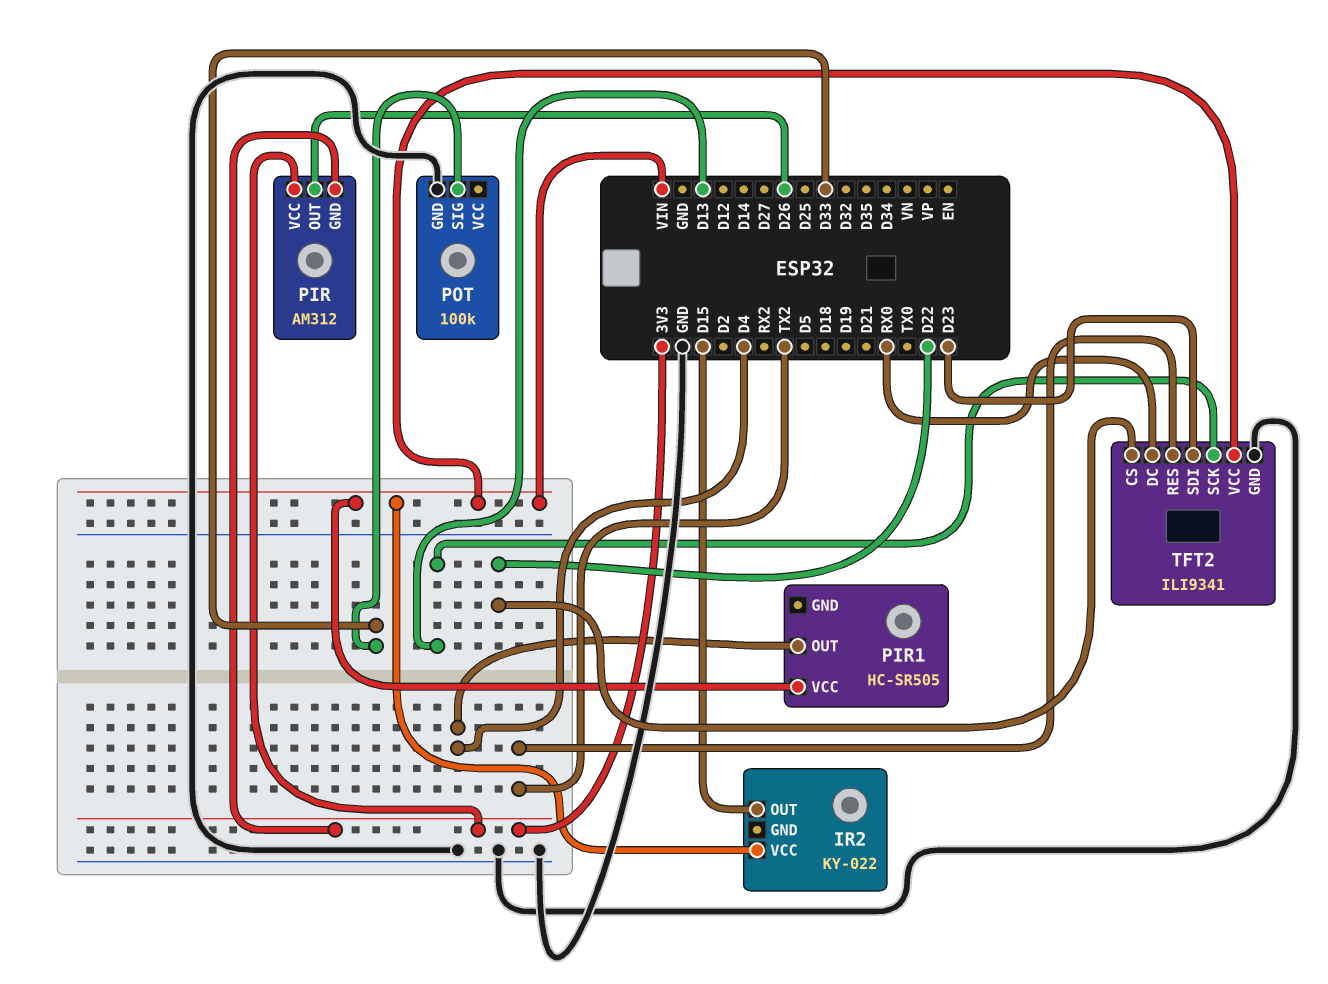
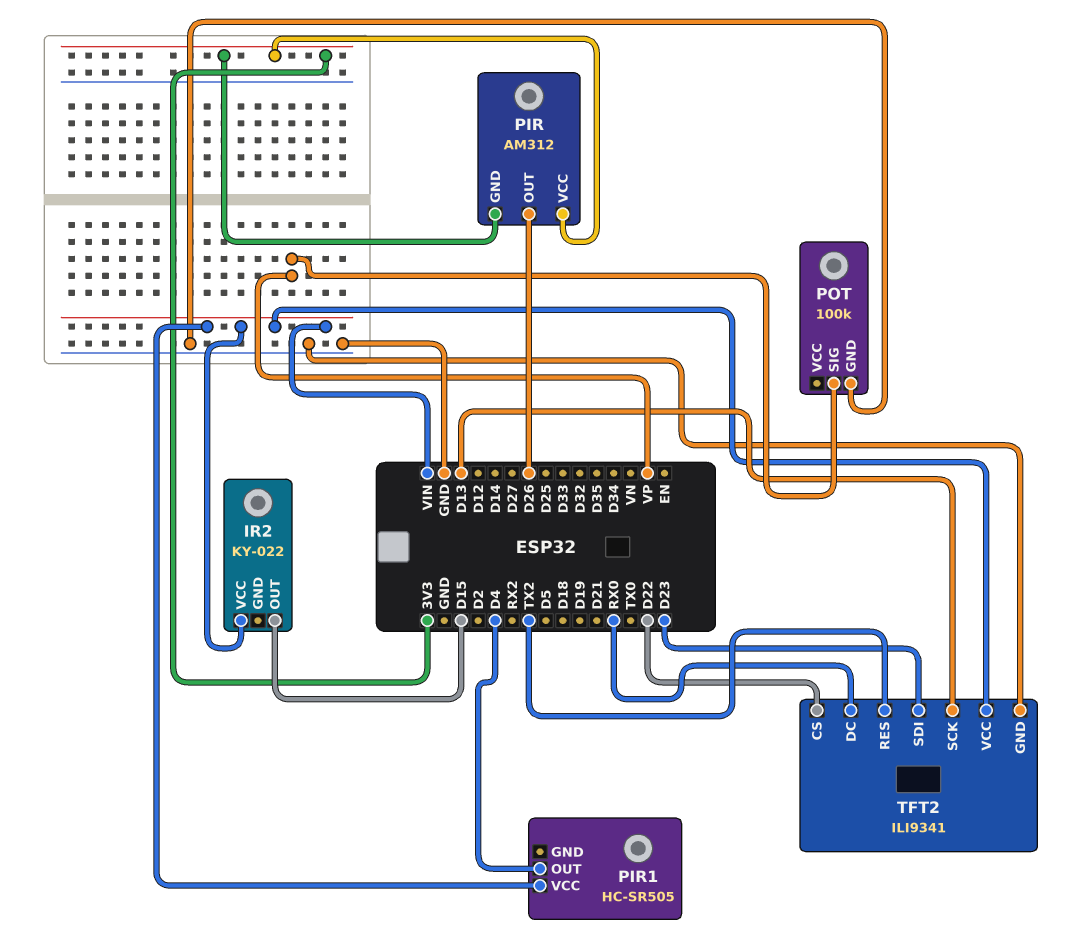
POT pin SIG: D33 -> VP

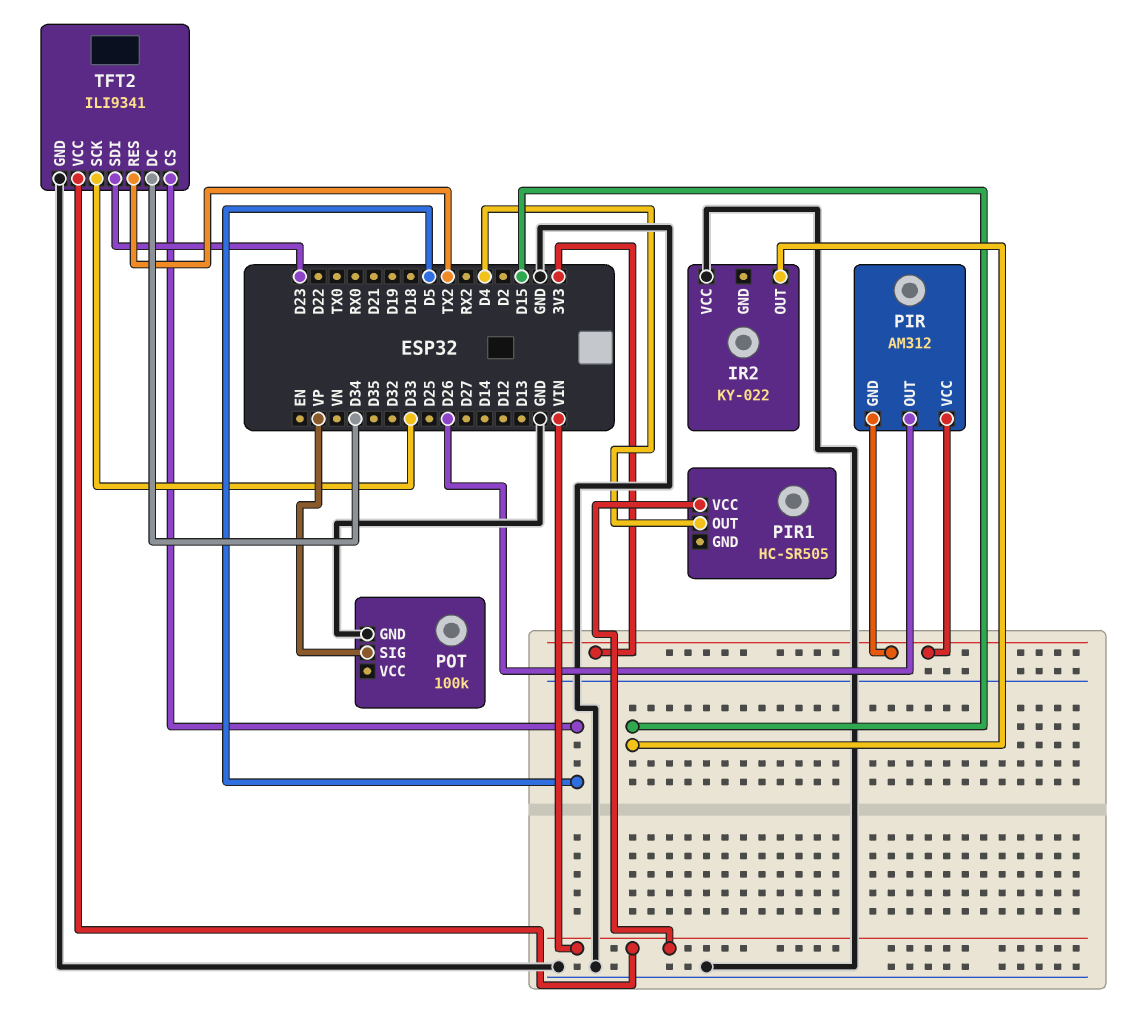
IR2 pin VCC: VIN -> GND
TFT2 pin CS: D22 -> D5
TFT2 pin DC: RX0 -> D34
TFT2 pin SCK: D13 -> D33

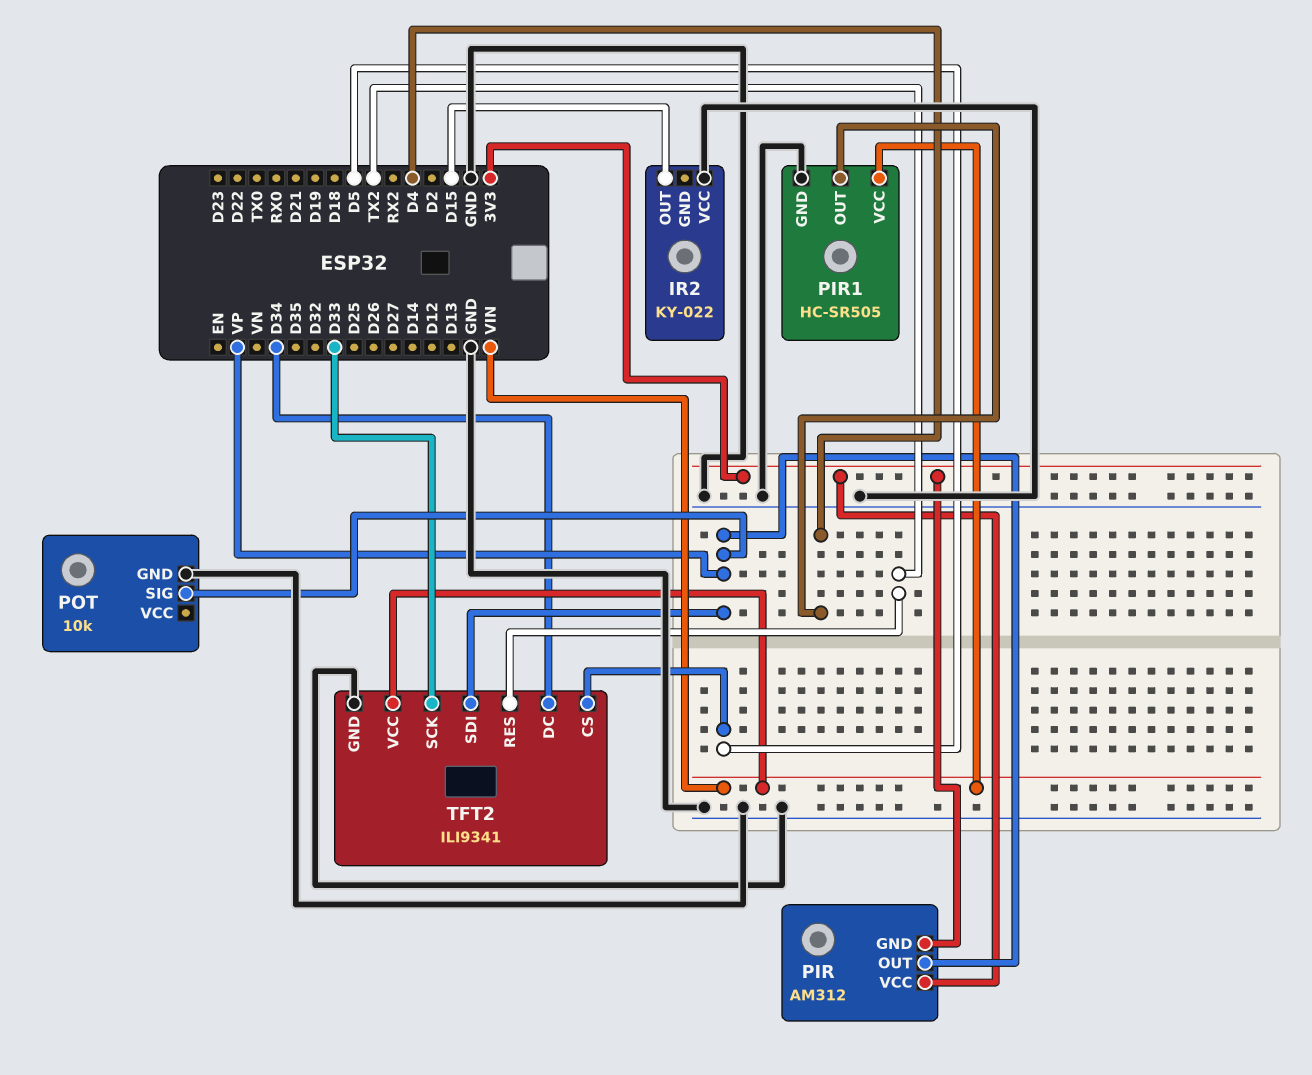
PIR pin OUT: D26 -> VP
PIR1 pin GND: none -> GND
POT: 100k -> 10k
TFT2 pin SDI: D23 -> VP

